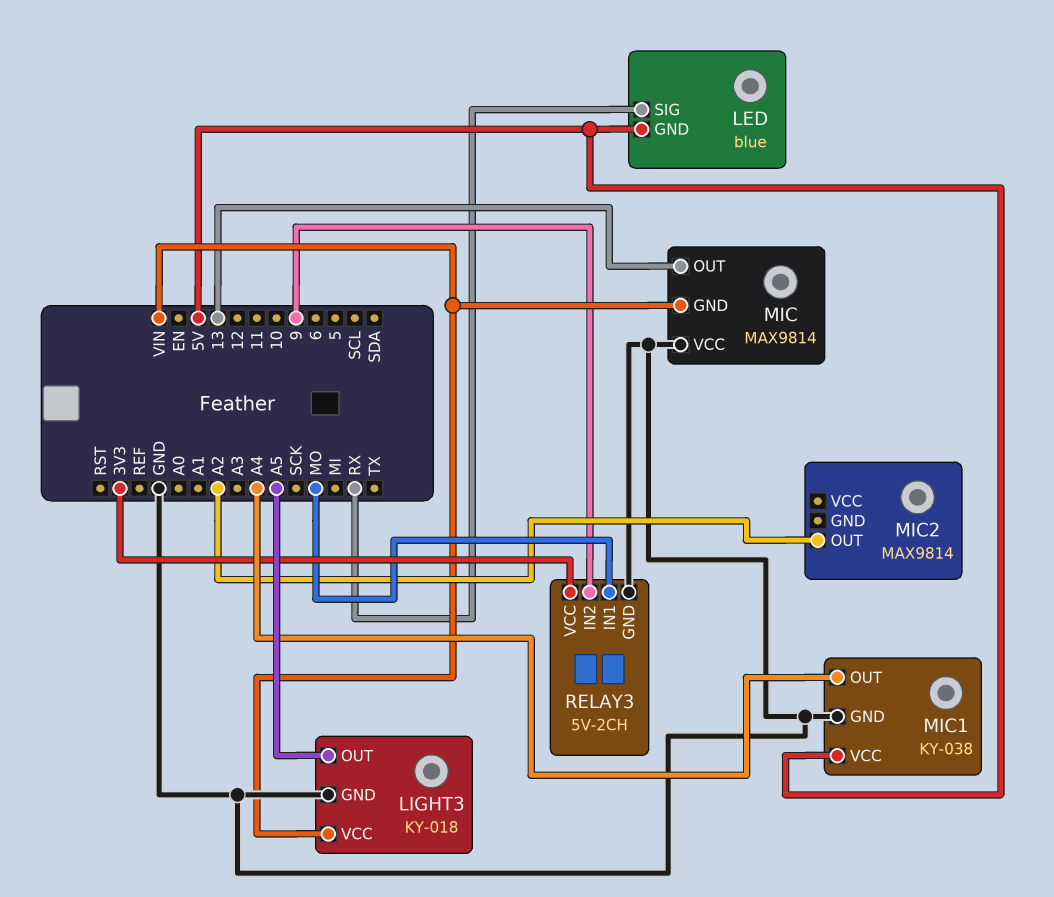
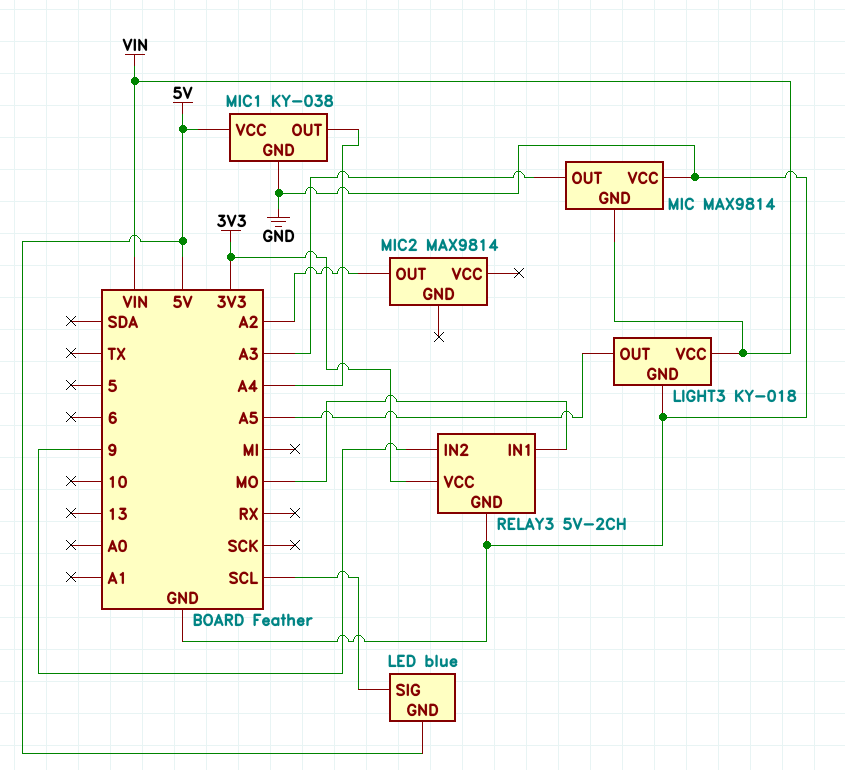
LED pin SIG: RX -> SCL
MIC pin OUT: 13 -> A3

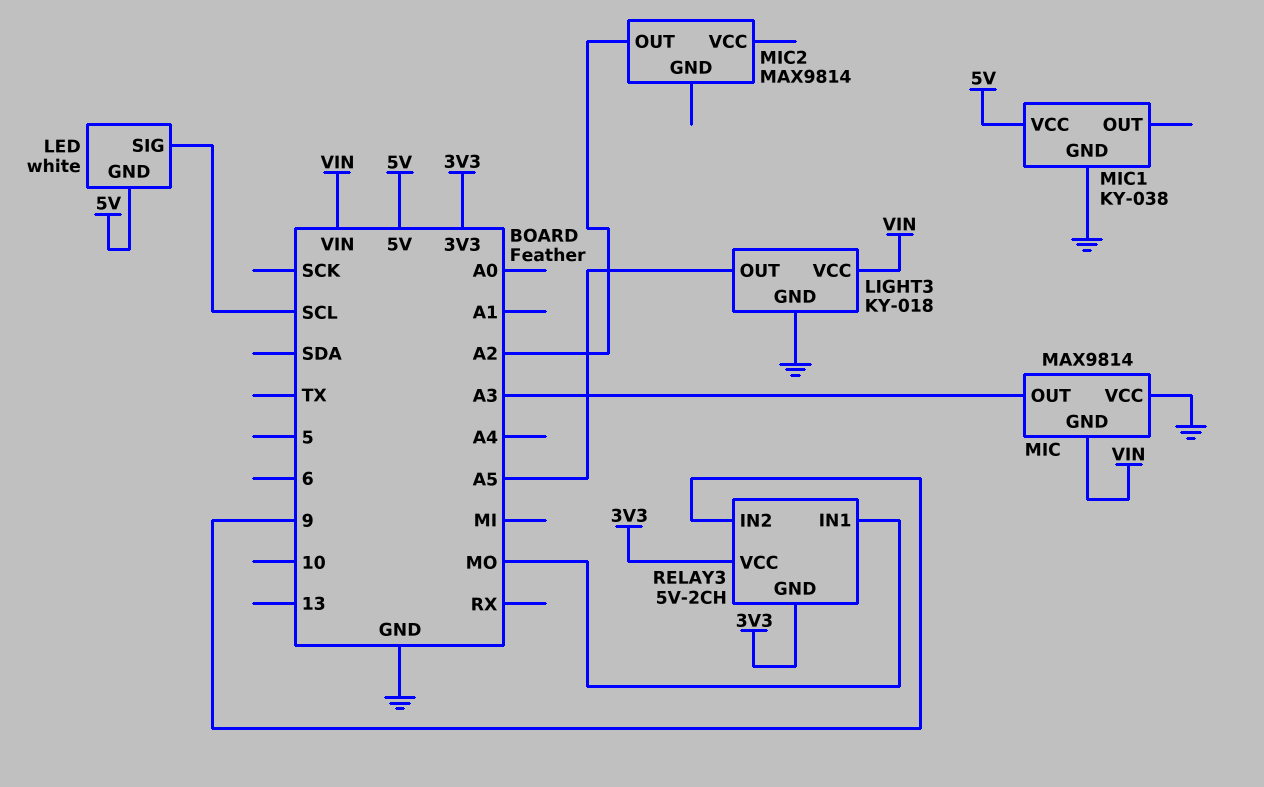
LED: blue -> white
MIC1 pin OUT: A4 -> none
RELAY3 pin GND: GND -> 3V3

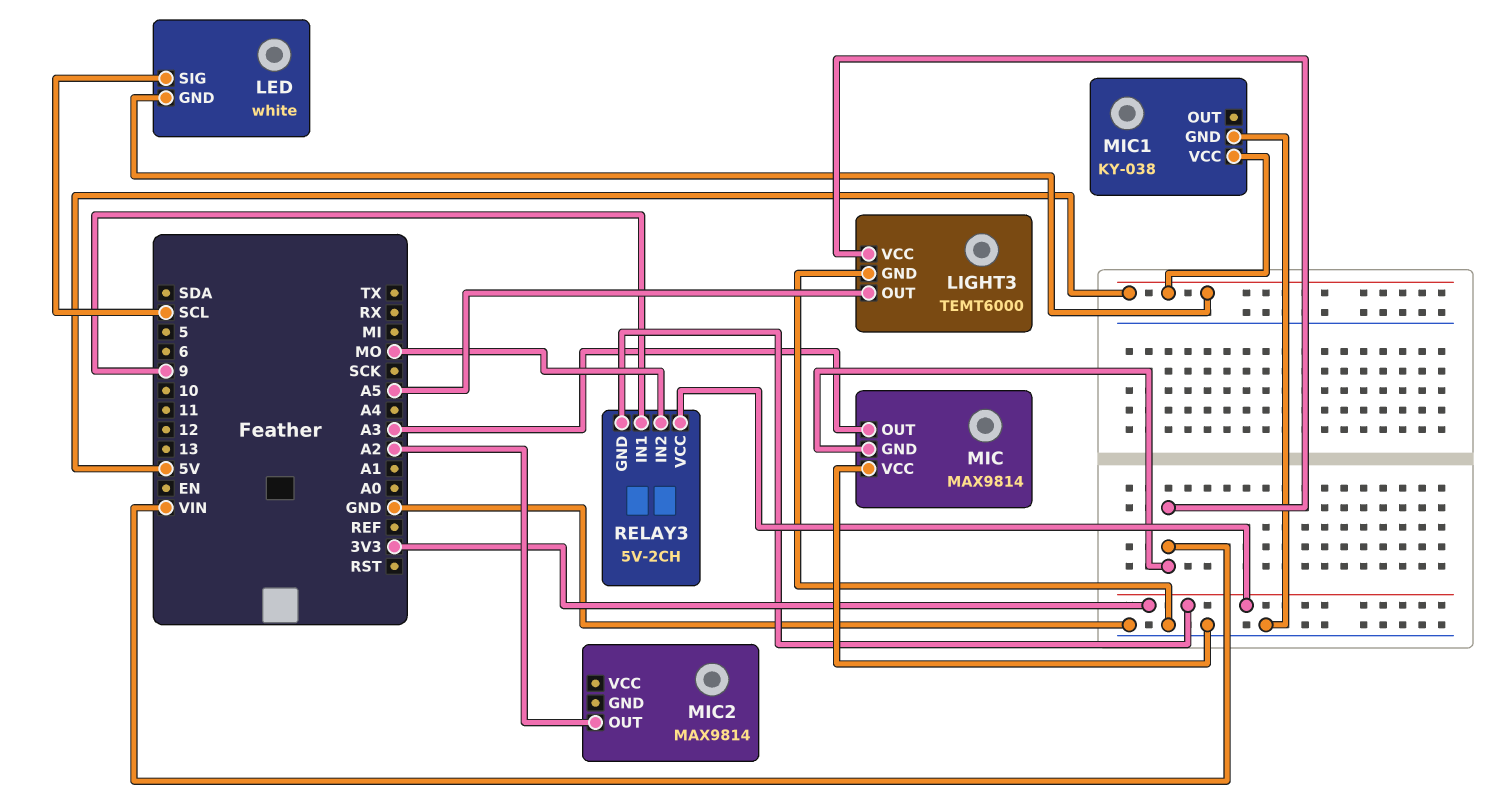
LIGHT3: KY-018 -> TEMT6000
RELAY3 pin IN1: MO -> 9
RELAY3 pin IN2: 9 -> MO

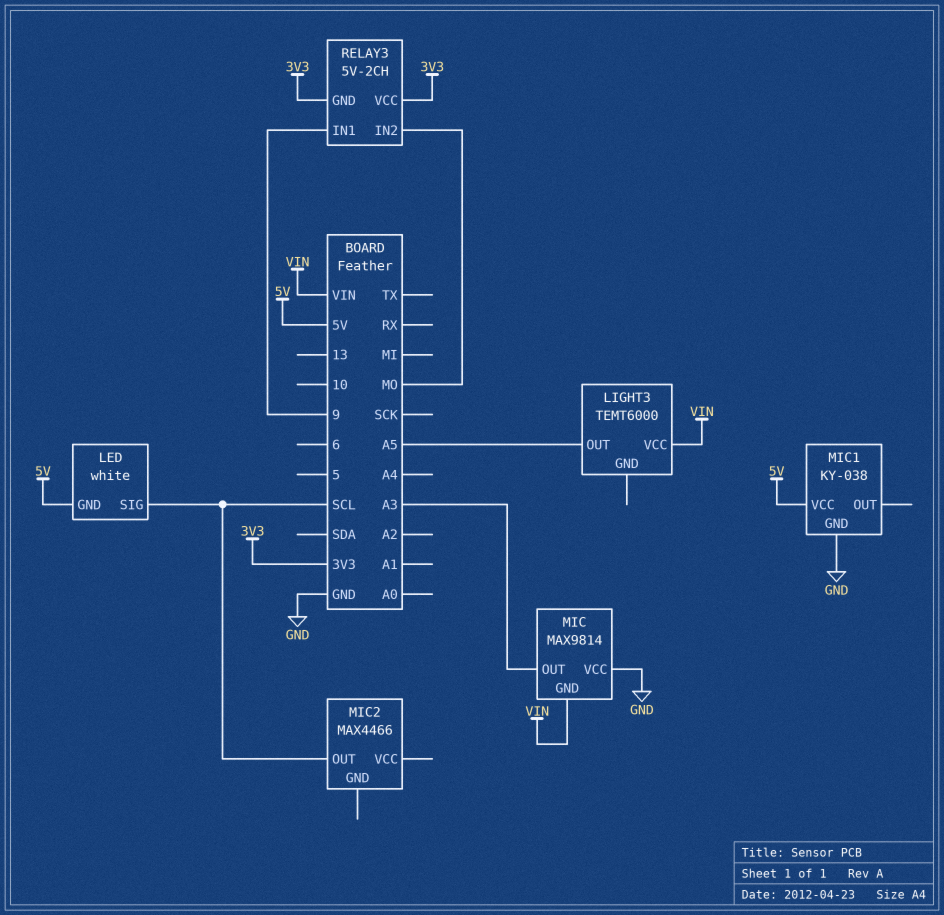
LIGHT3 pin GND: GND -> none
MIC2: MAX9814 -> MAX4466
MIC2 pin OUT: A2 -> SCL

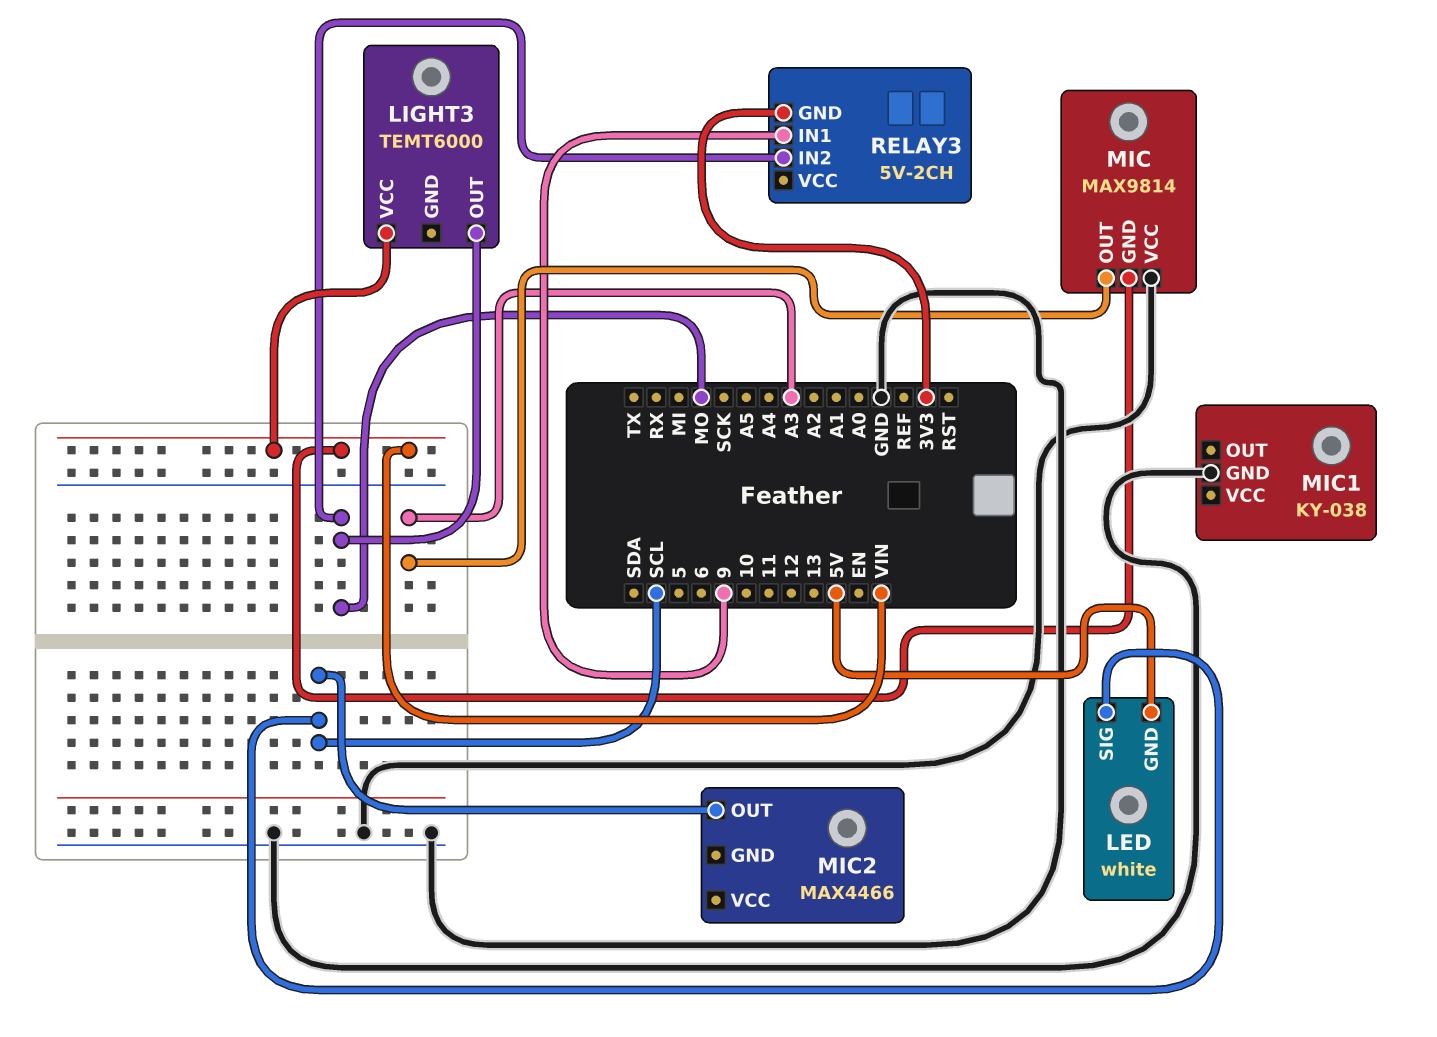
LIGHT3 pin OUT: A5 -> MO
MIC1 pin VCC: 5V -> none
RELAY3 pin VCC: 3V3 -> none

